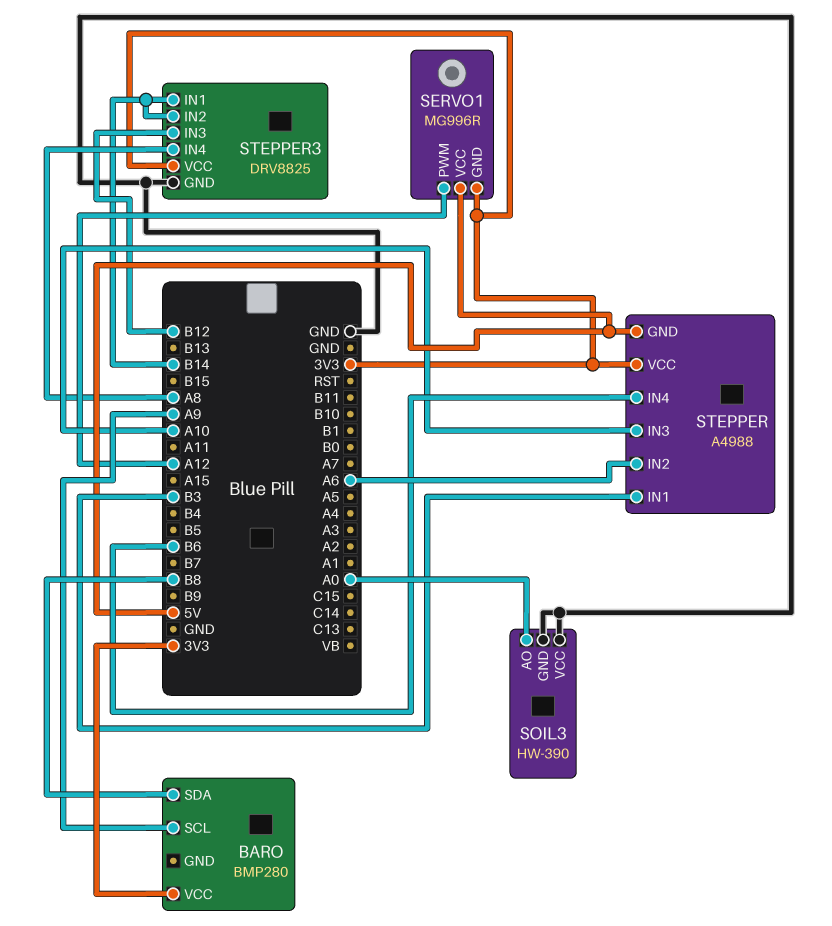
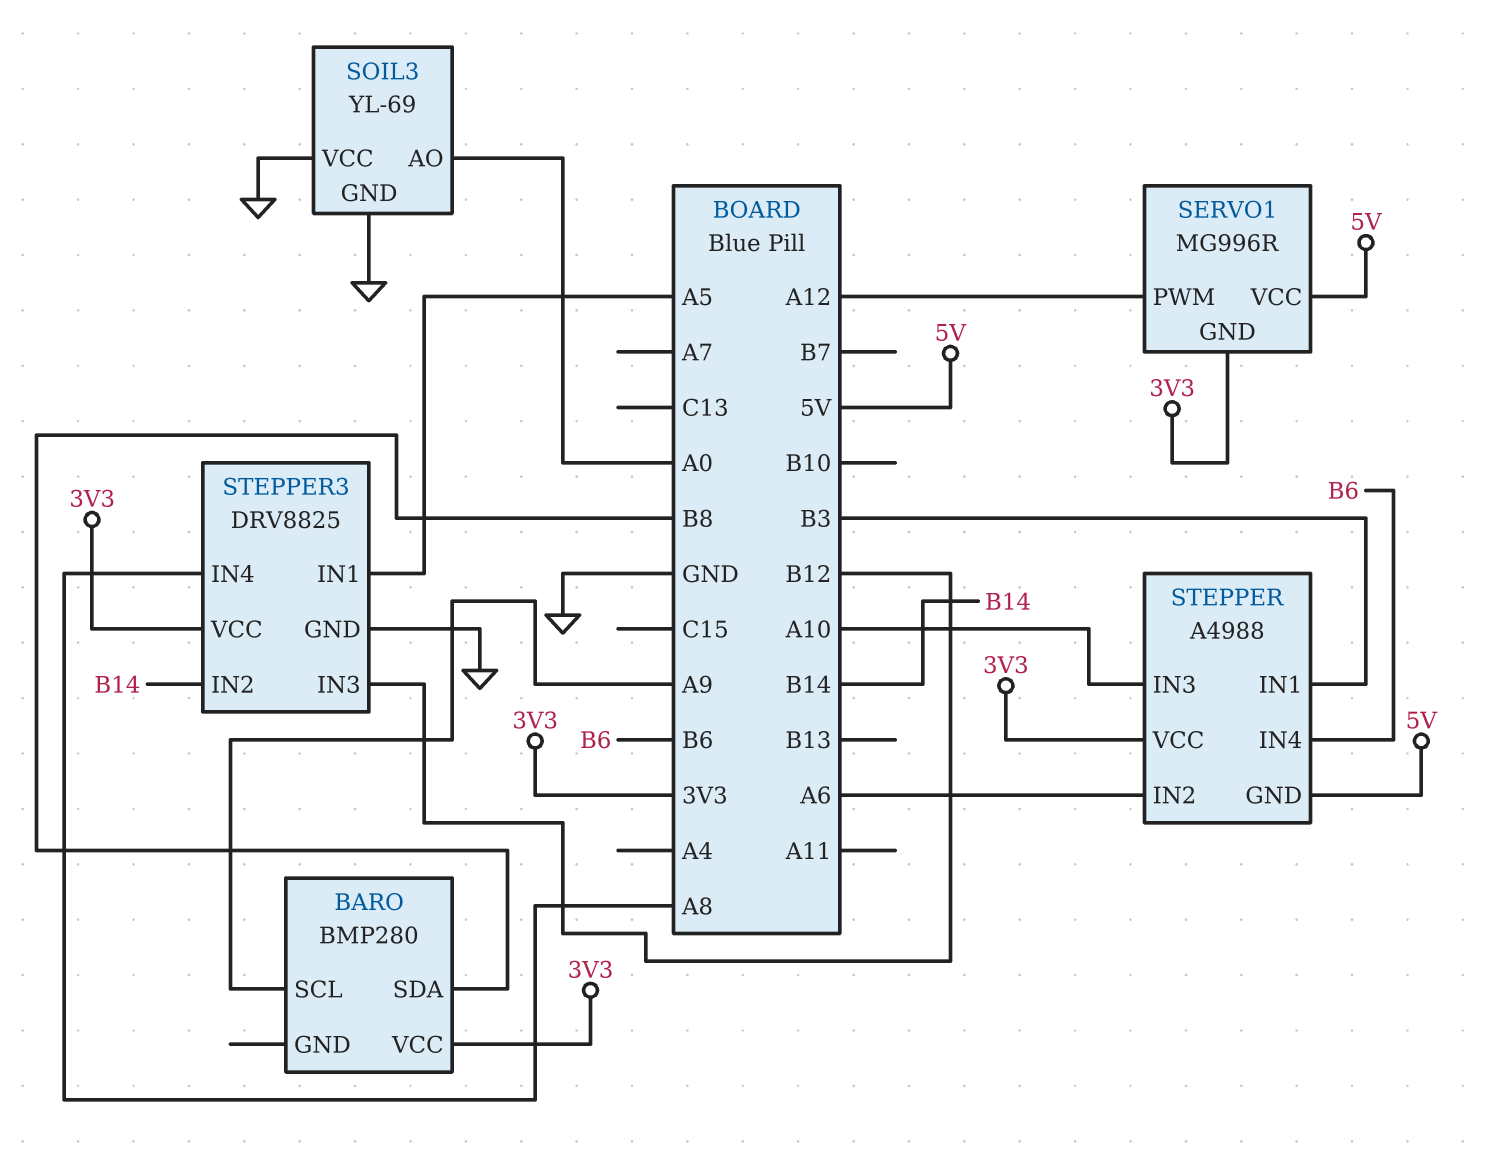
SOIL3: HW-390 -> YL-69
STEPPER3 pin IN1: B14 -> A5

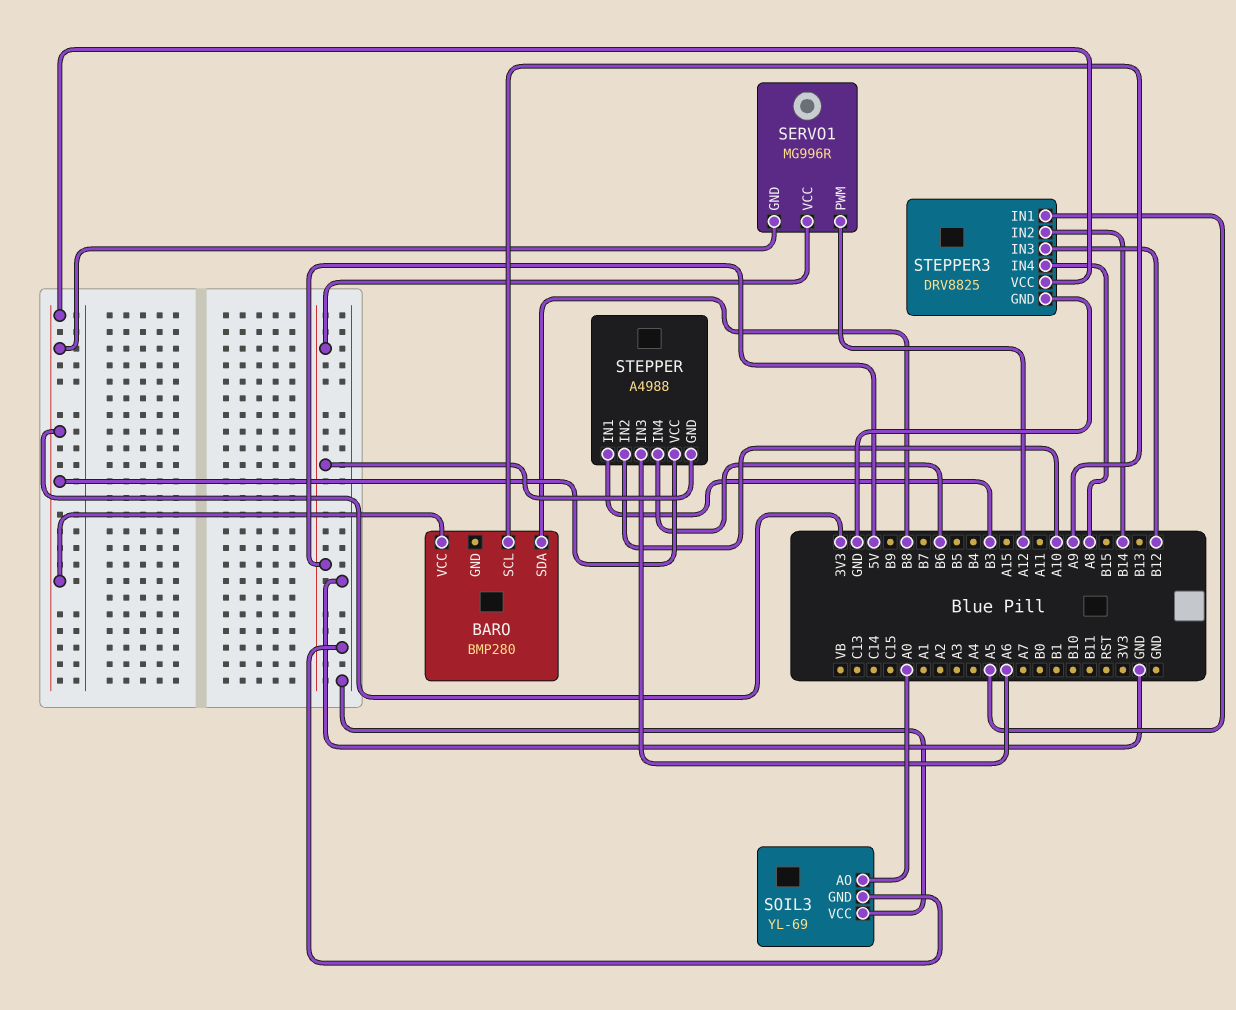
STEPPER pin IN2: A6 -> A10
STEPPER pin IN3: A10 -> A6

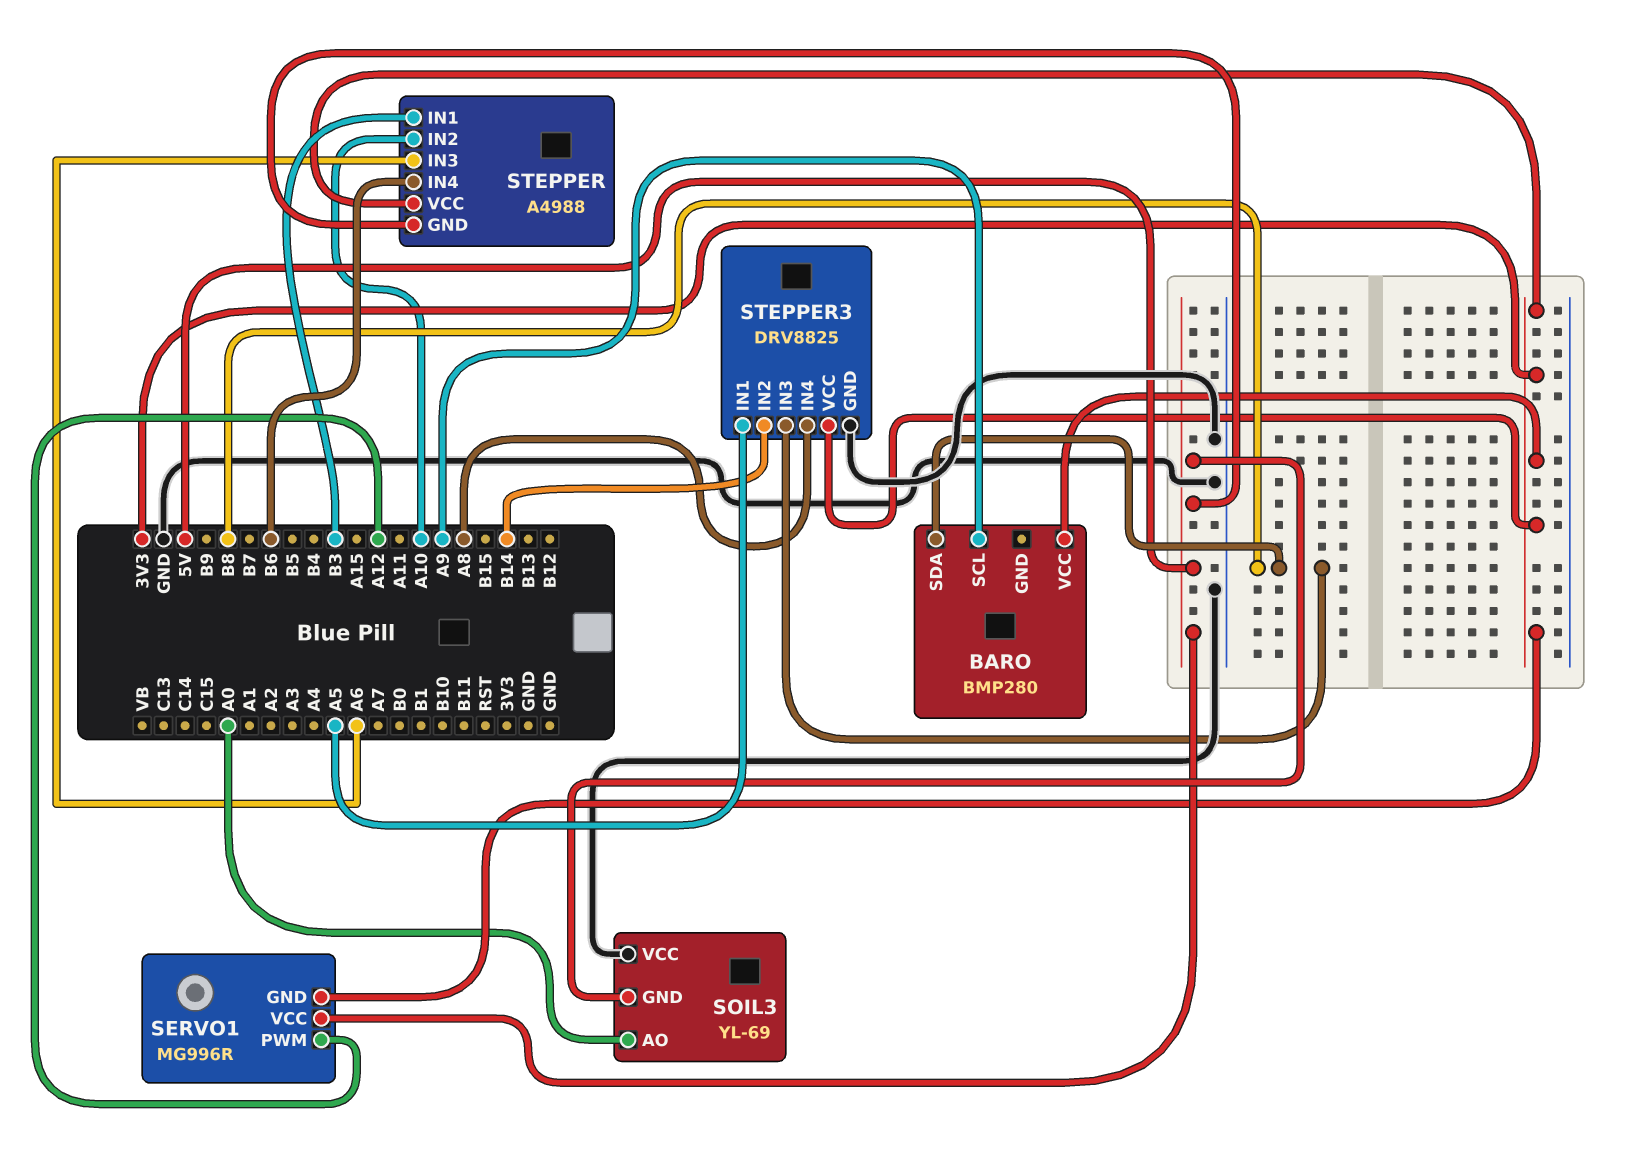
SOIL3 pin GND: GND -> 5V
STEPPER3 pin IN3: B12 -> B8

